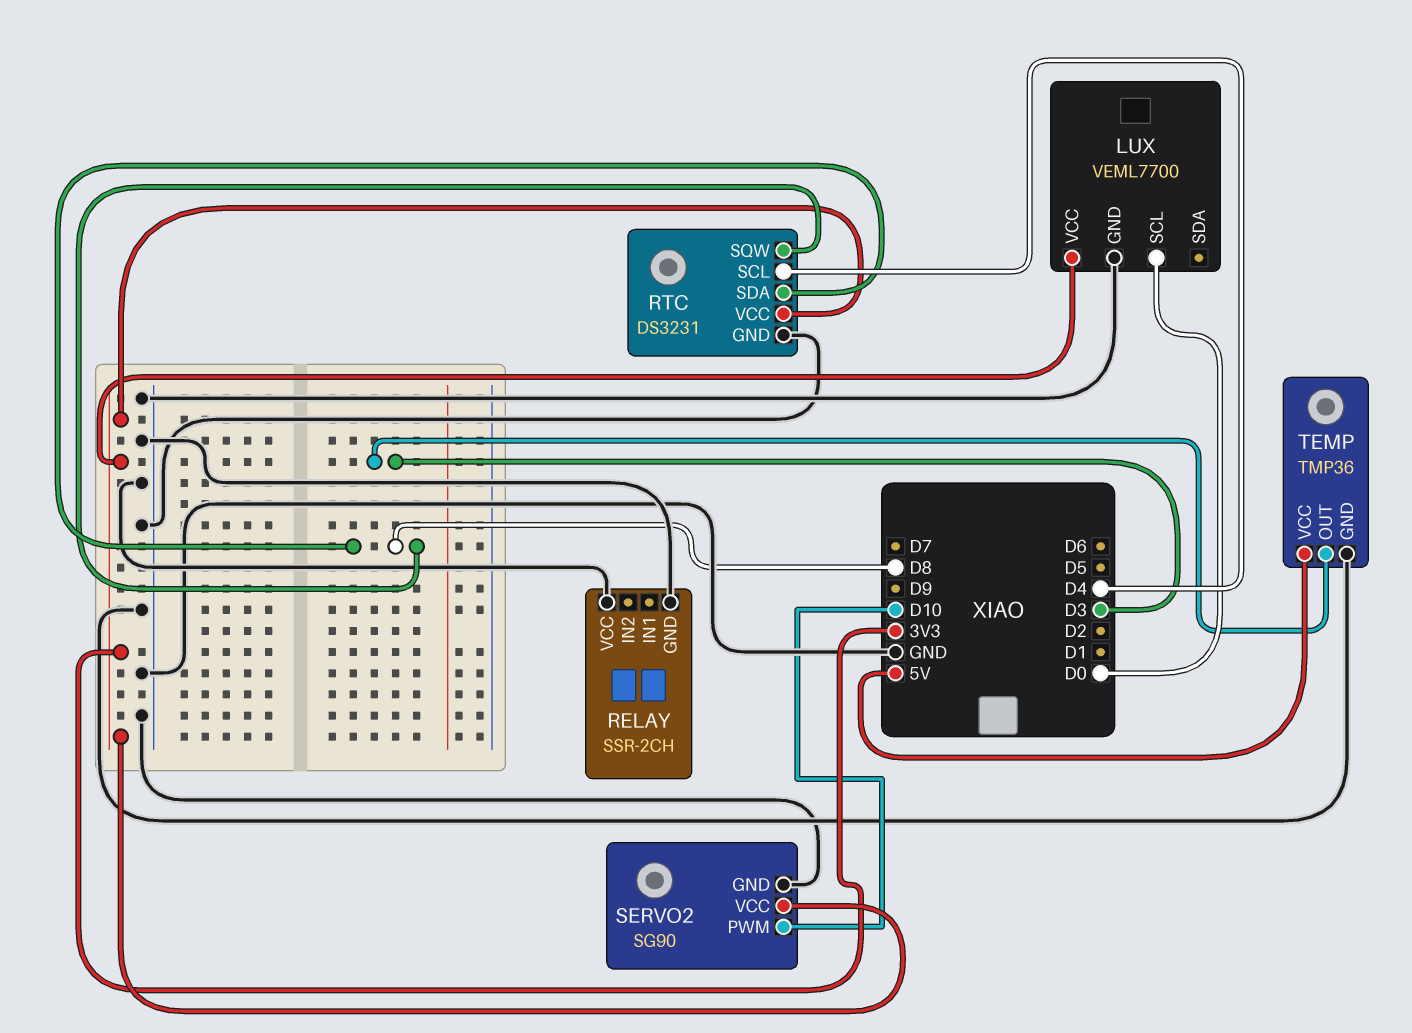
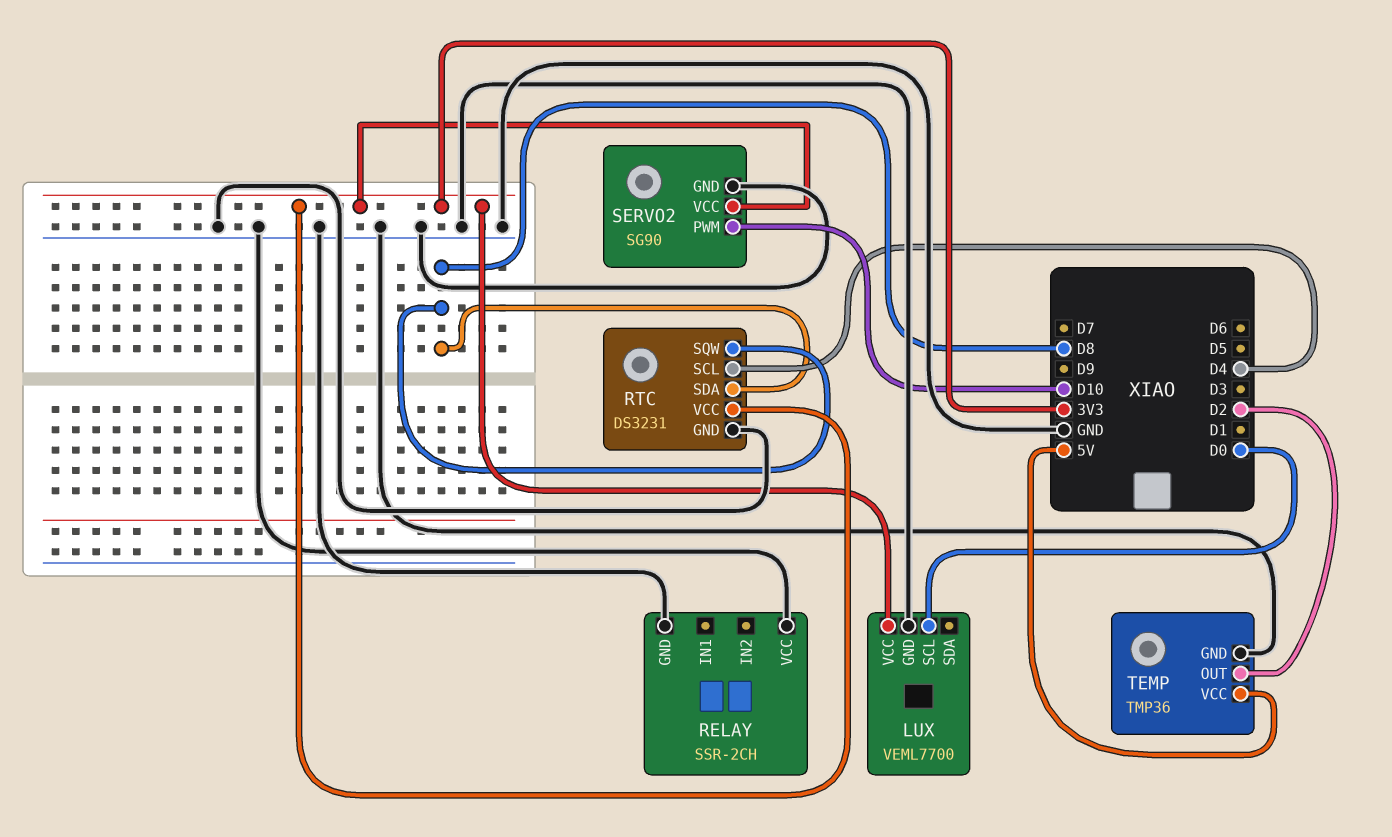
TEMP pin OUT: D3 -> D2

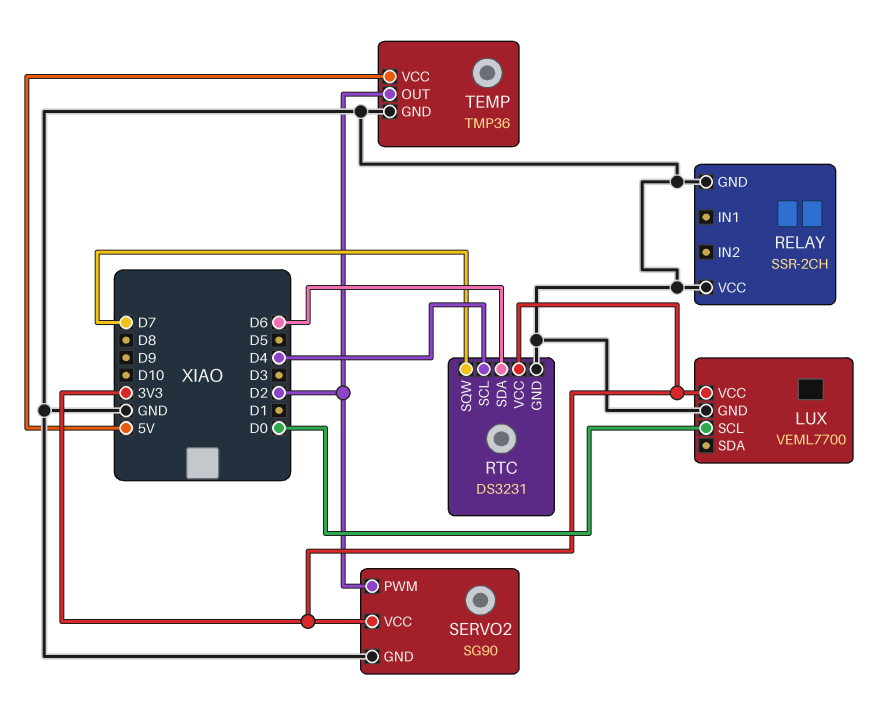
RTC pin SDA: D8 -> D6
RTC pin SQW: D8 -> D7
SERVO2 pin PWM: D10 -> D2

